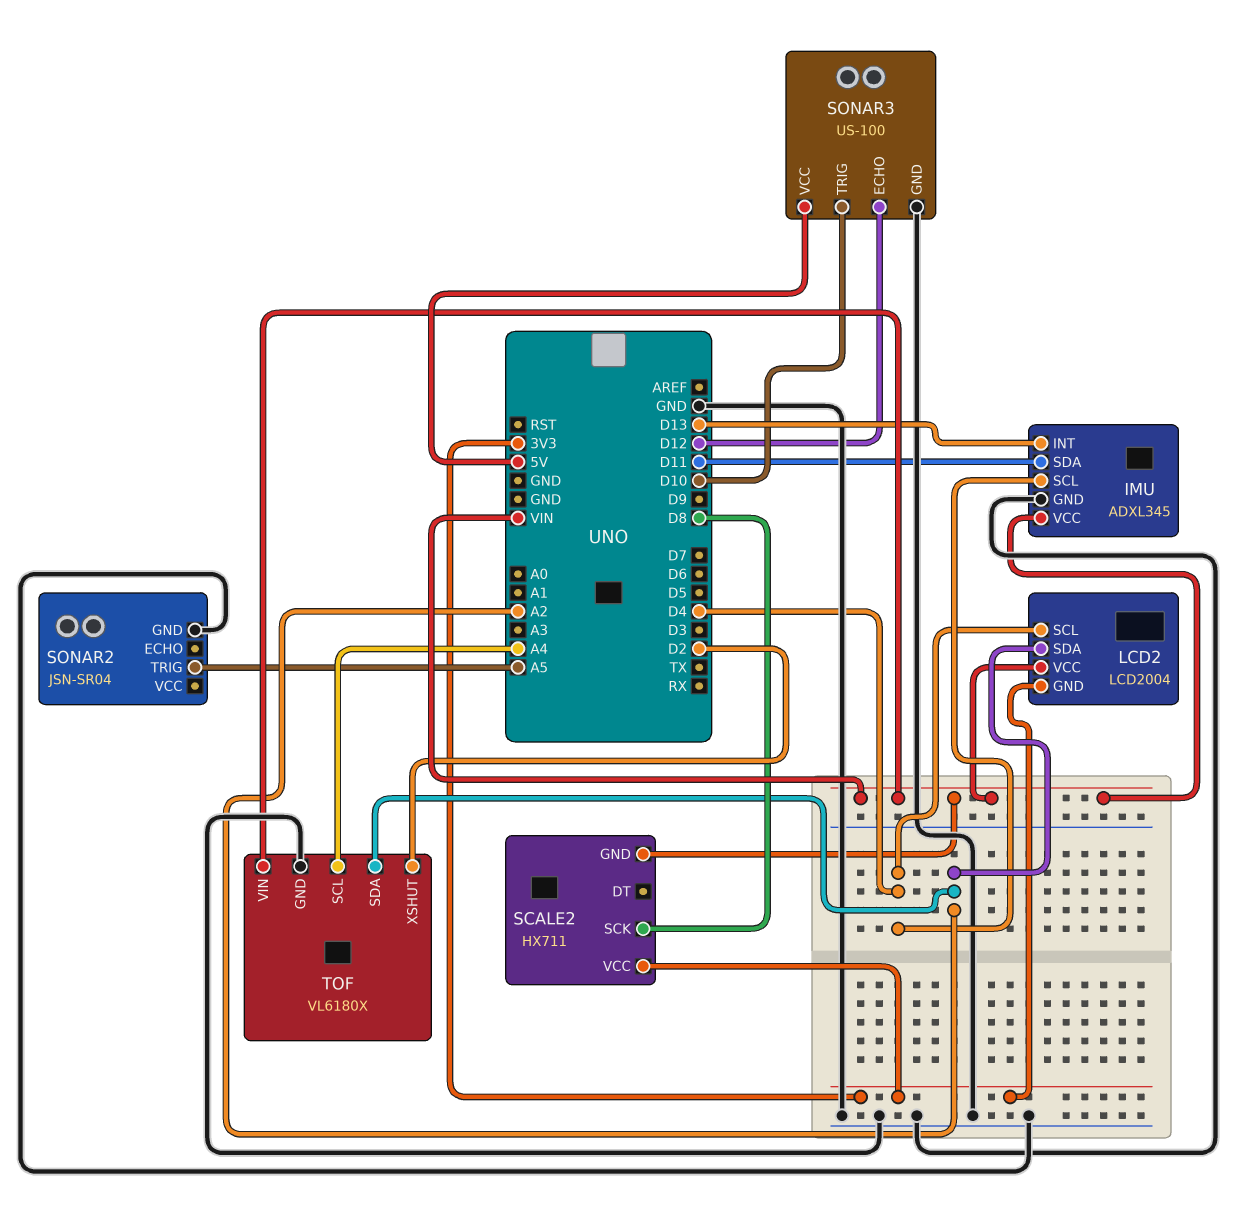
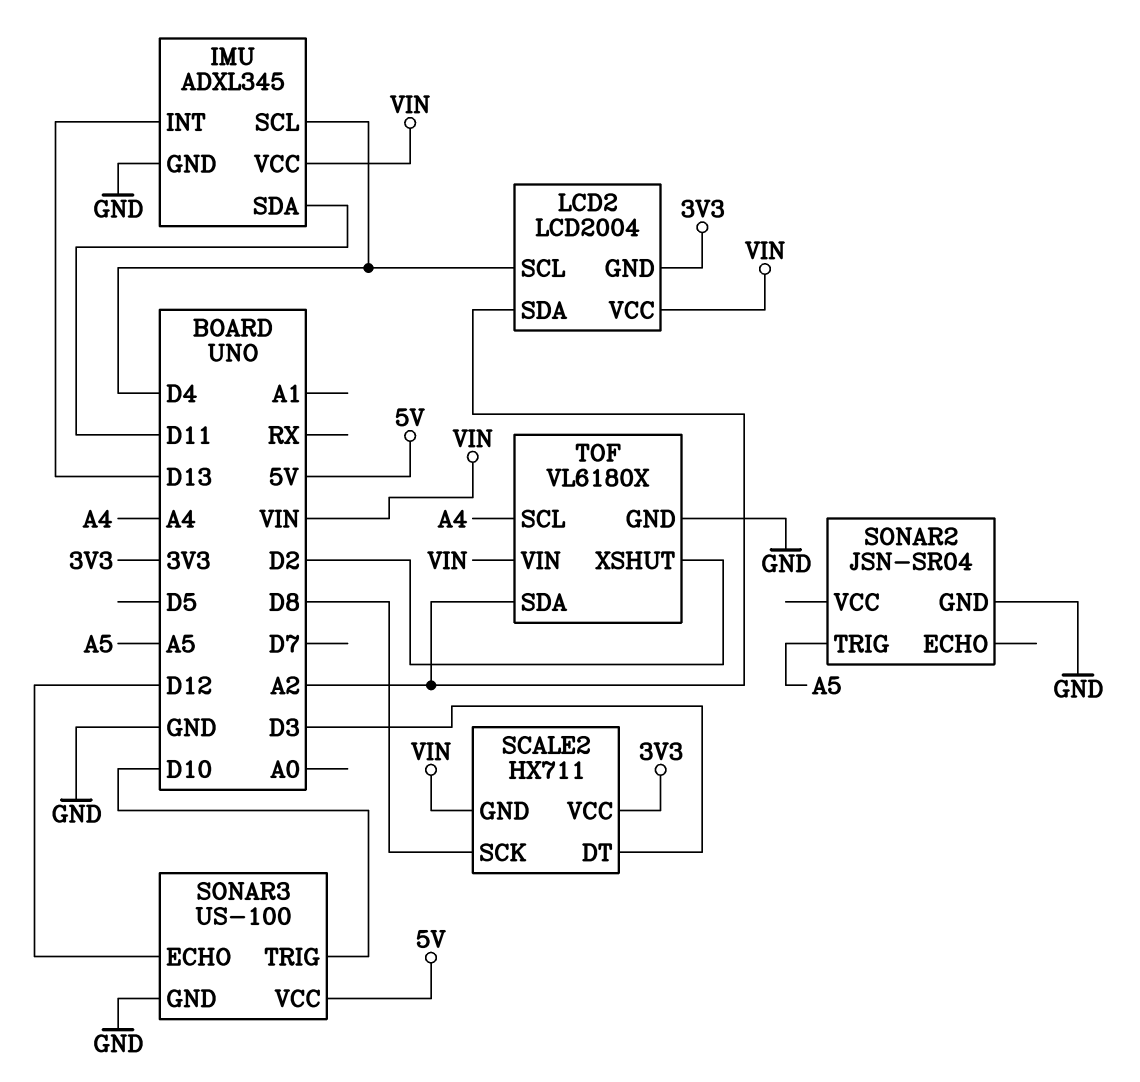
SCALE2 pin DT: none -> D3

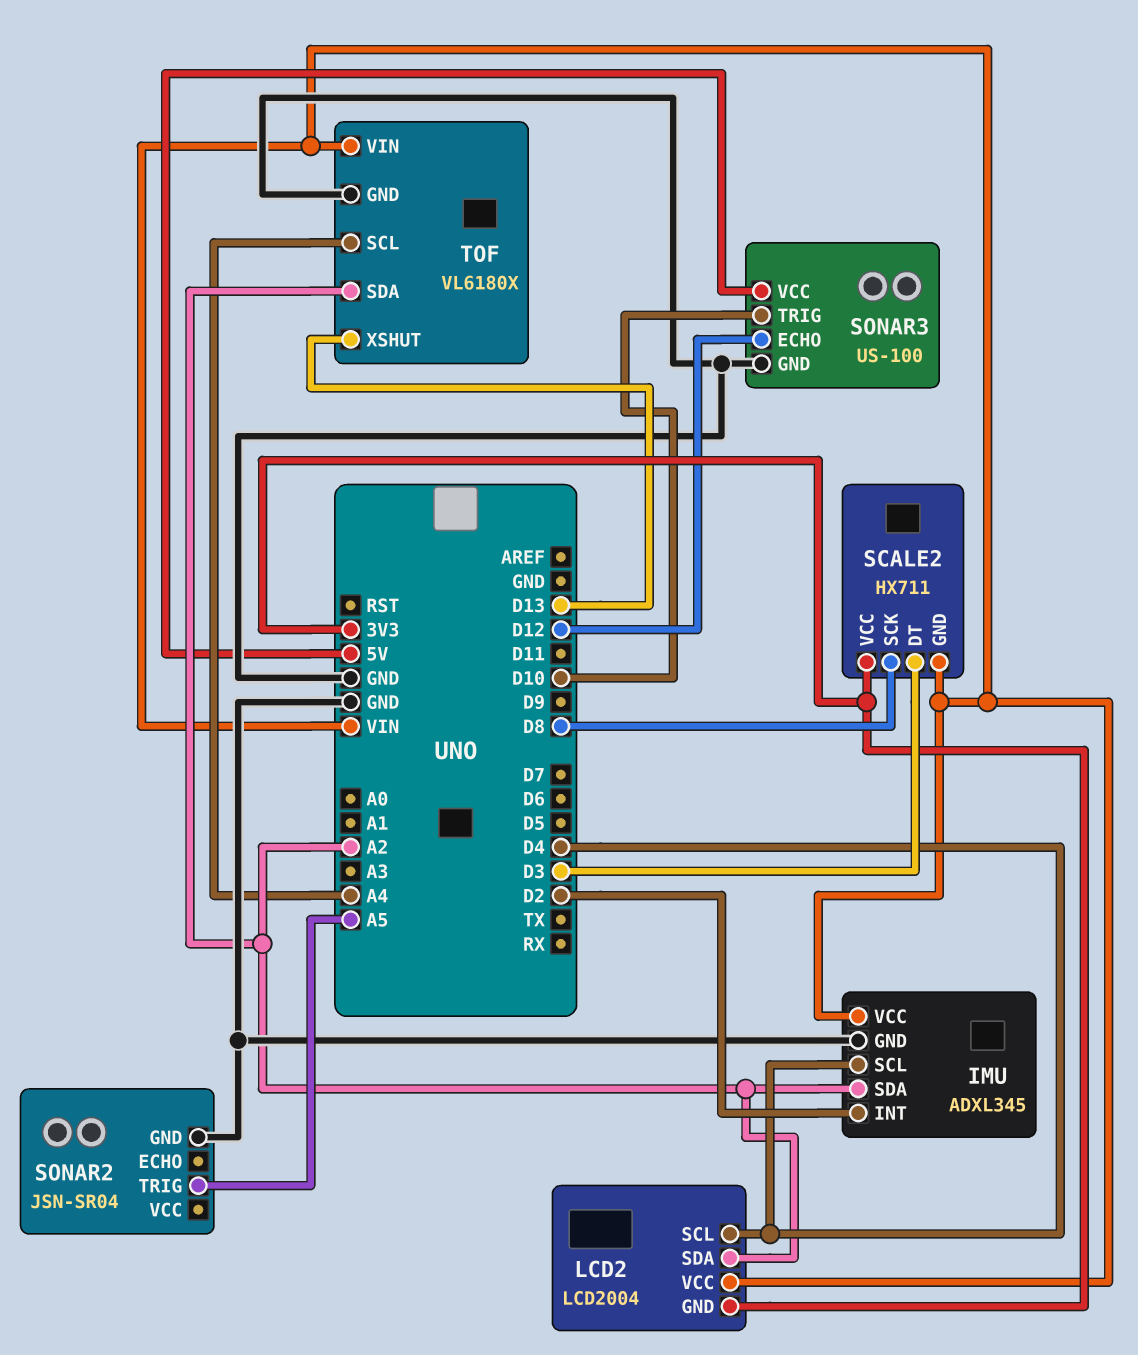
IMU pin INT: D13 -> D2
IMU pin SDA: D11 -> A2
TOF pin XSHUT: D2 -> D13

